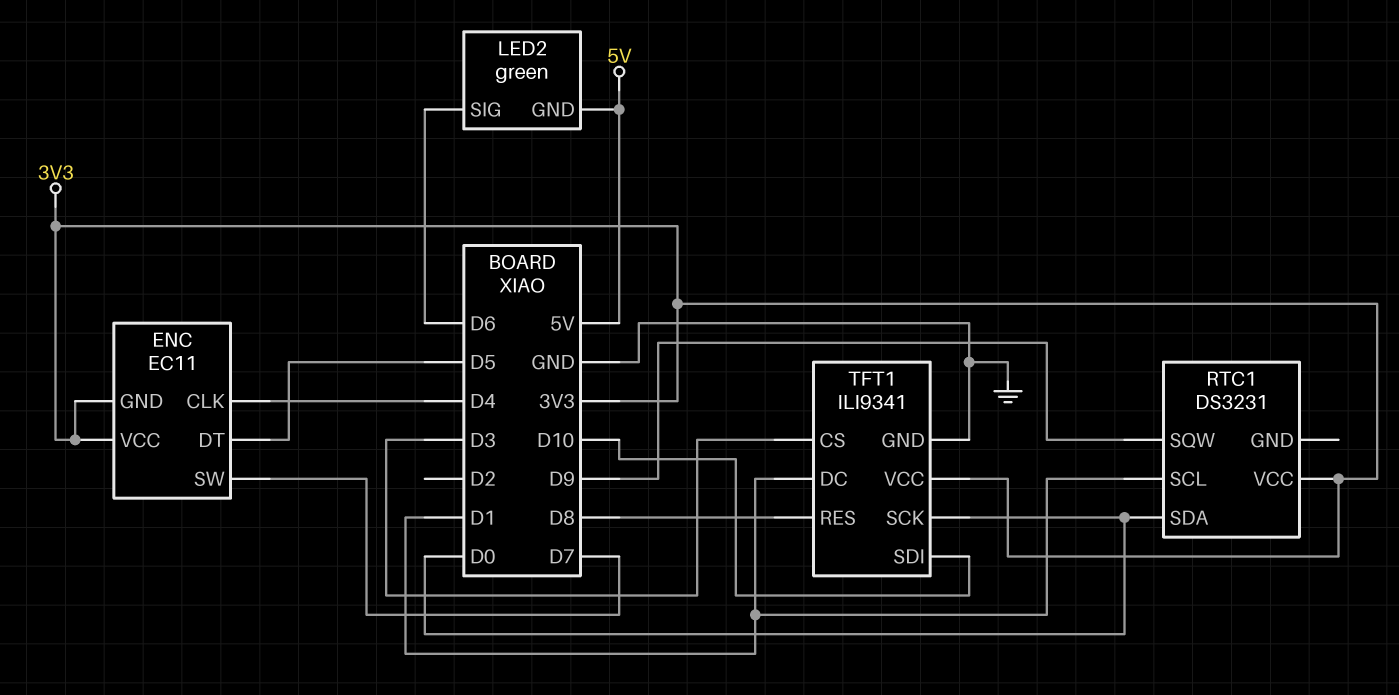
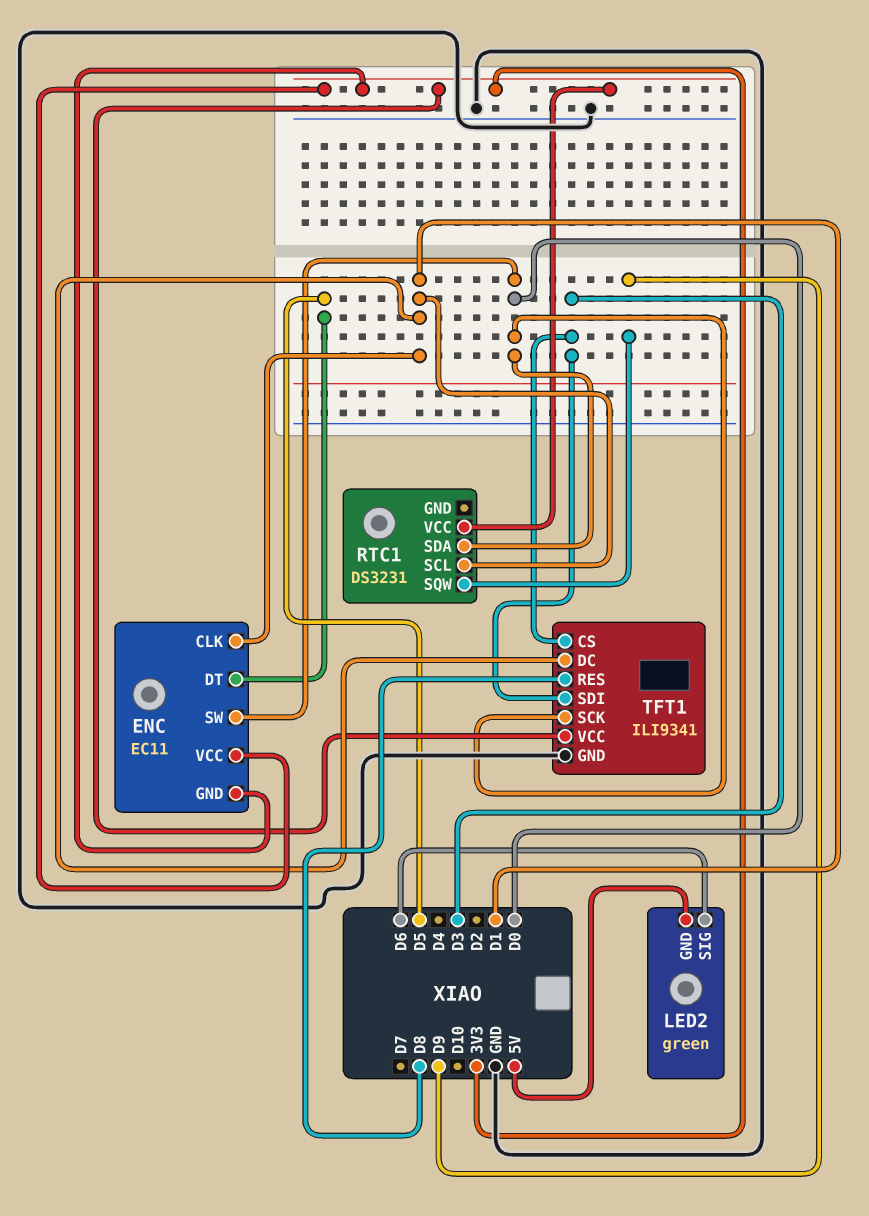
ENC pin CLK: D4 -> D1
ENC pin SW: D7 -> D0
TFT1 pin SDI: D10 -> D3

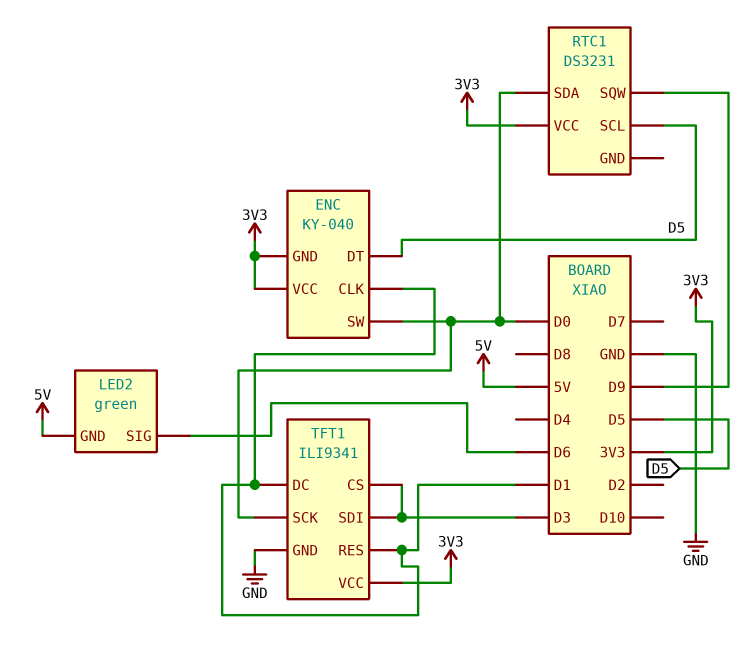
ENC: EC11 -> KY-040
RTC1 pin SCL: D1 -> D5
TFT1 pin RES: D8 -> D1

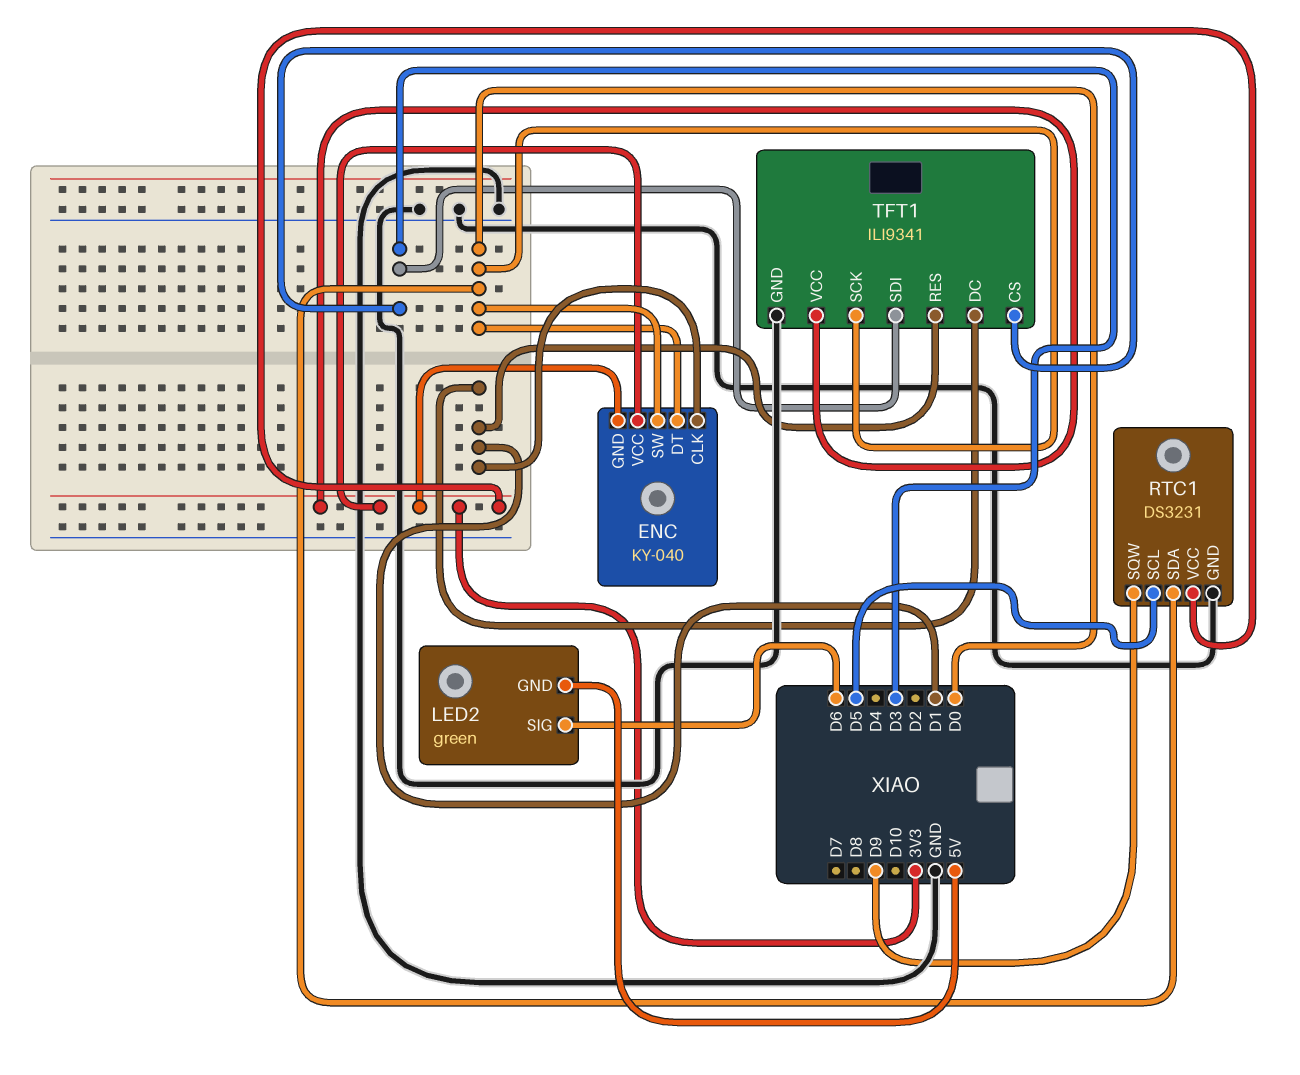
ENC pin DT: D5 -> D0
RTC1 pin GND: none -> GND

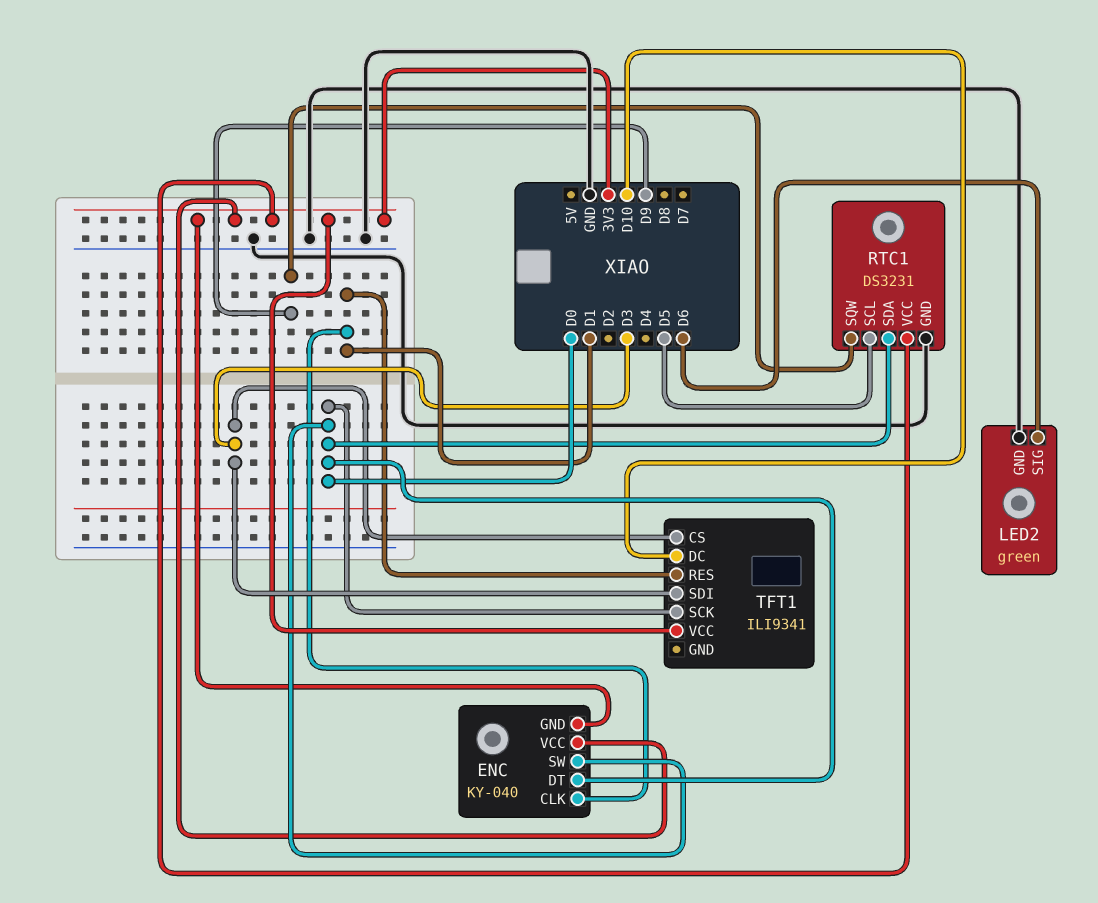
LED2 pin GND: 5V -> GND
TFT1 pin DC: D1 -> D10
TFT1 pin GND: GND -> none

